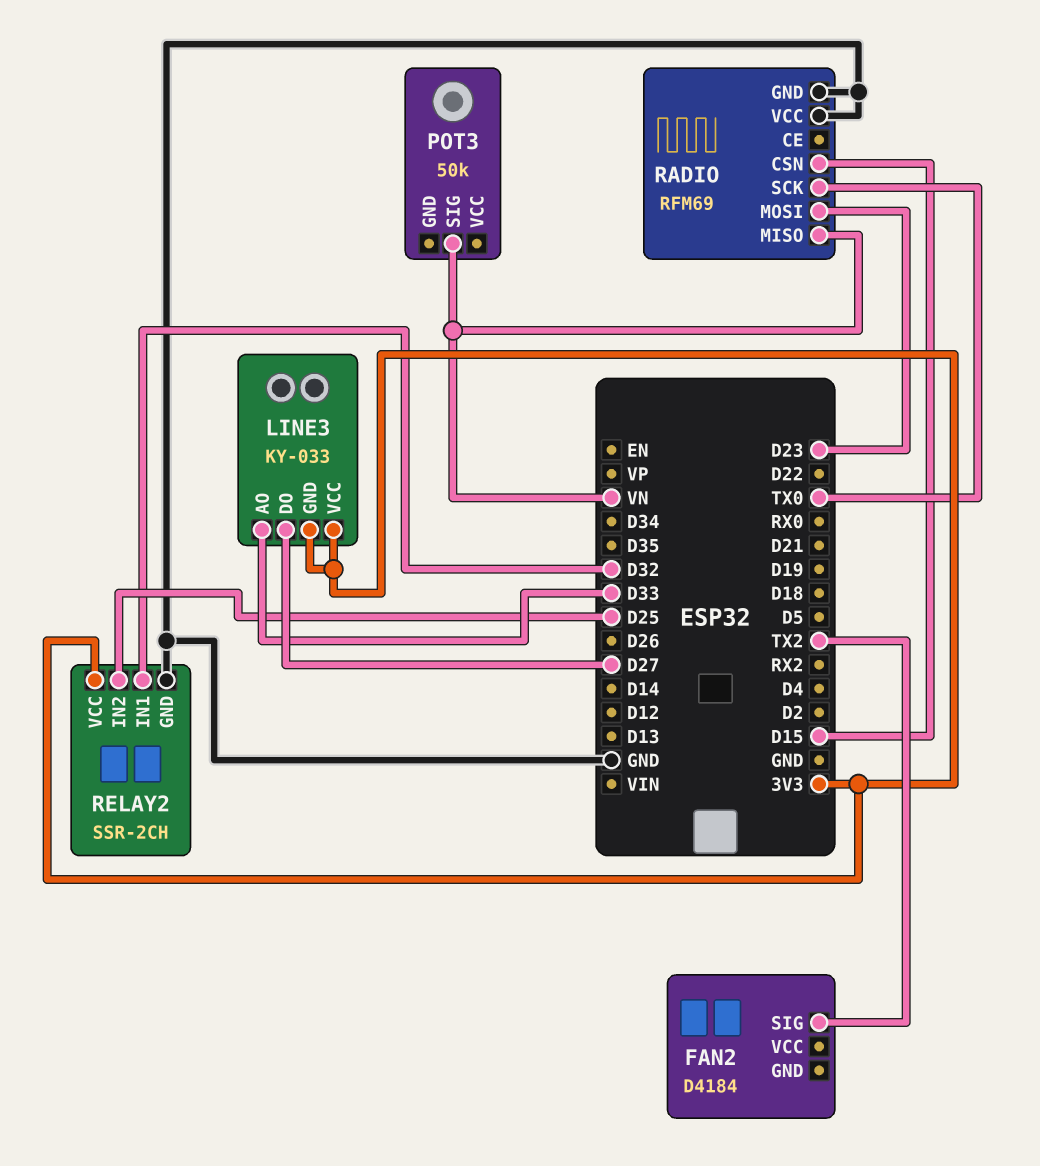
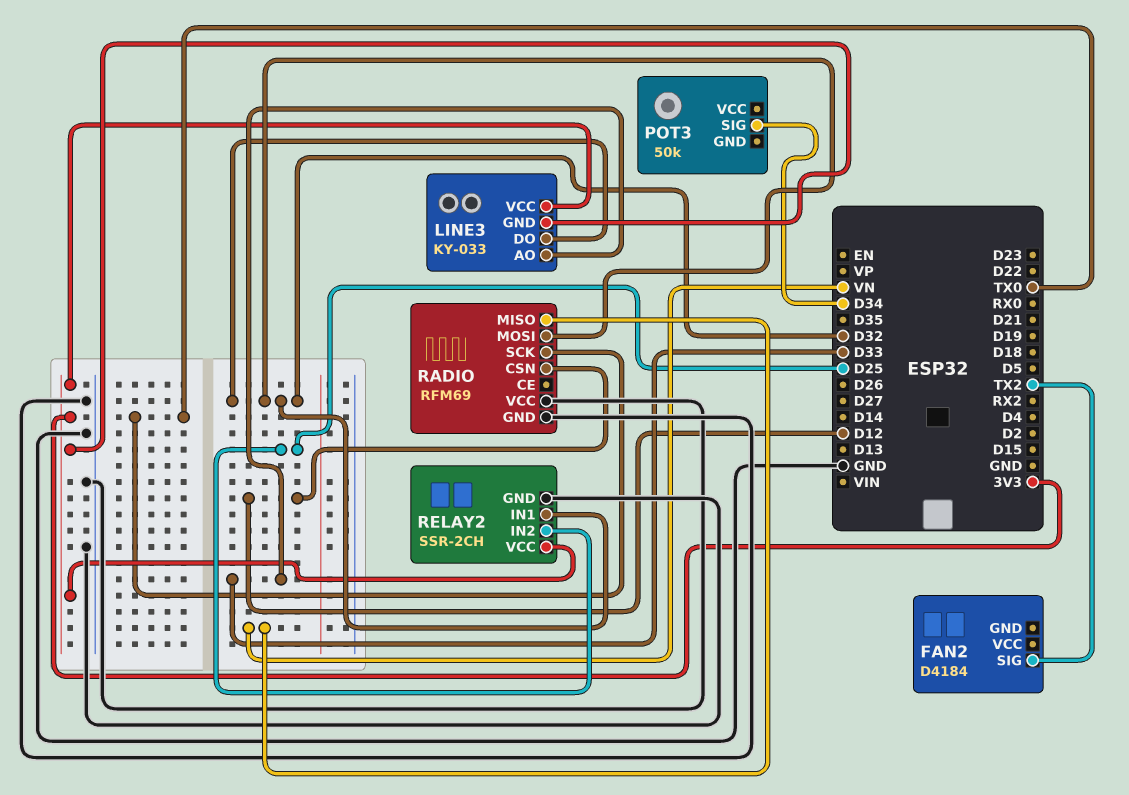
LINE3 pin DO: D27 -> D32
POT3 pin SIG: VN -> D34
RADIO pin CSN: D15 -> D12
RADIO pin MOSI: D23 -> D32

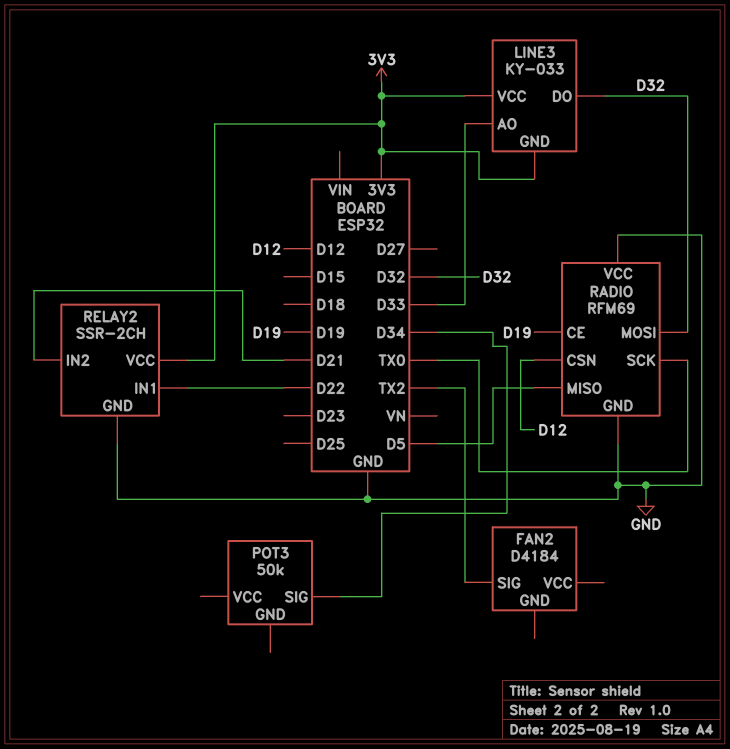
RADIO pin CE: none -> D19
RADIO pin MISO: VN -> D5
RELAY2 pin IN1: D32 -> D22
RELAY2 pin IN2: D25 -> D21

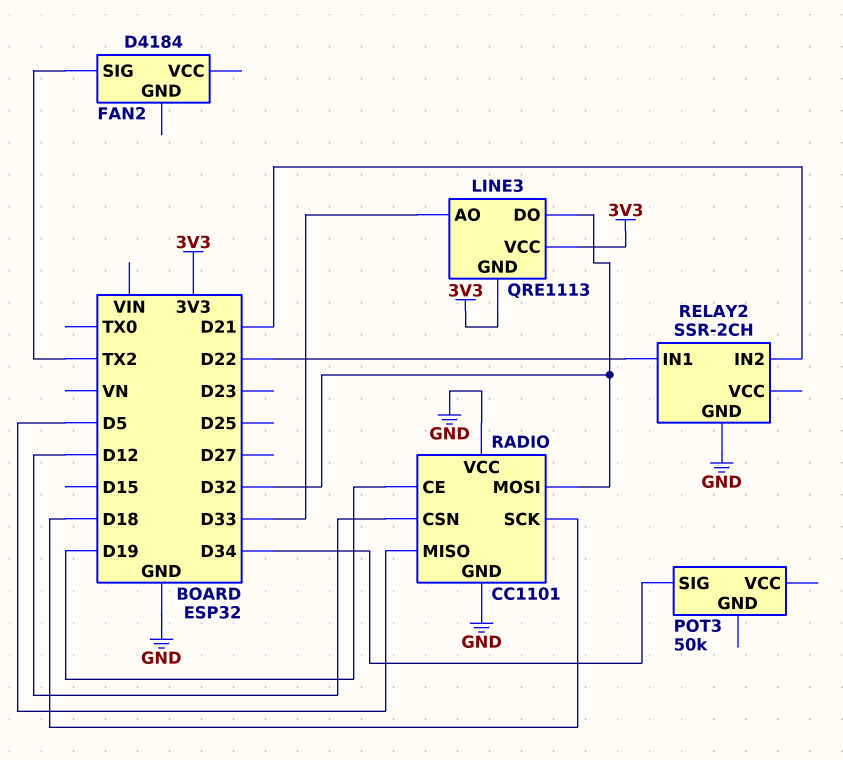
LINE3: KY-033 -> QRE1113
RADIO: RFM69 -> CC1101
RADIO pin SCK: TX0 -> D18
RELAY2 pin VCC: 3V3 -> none

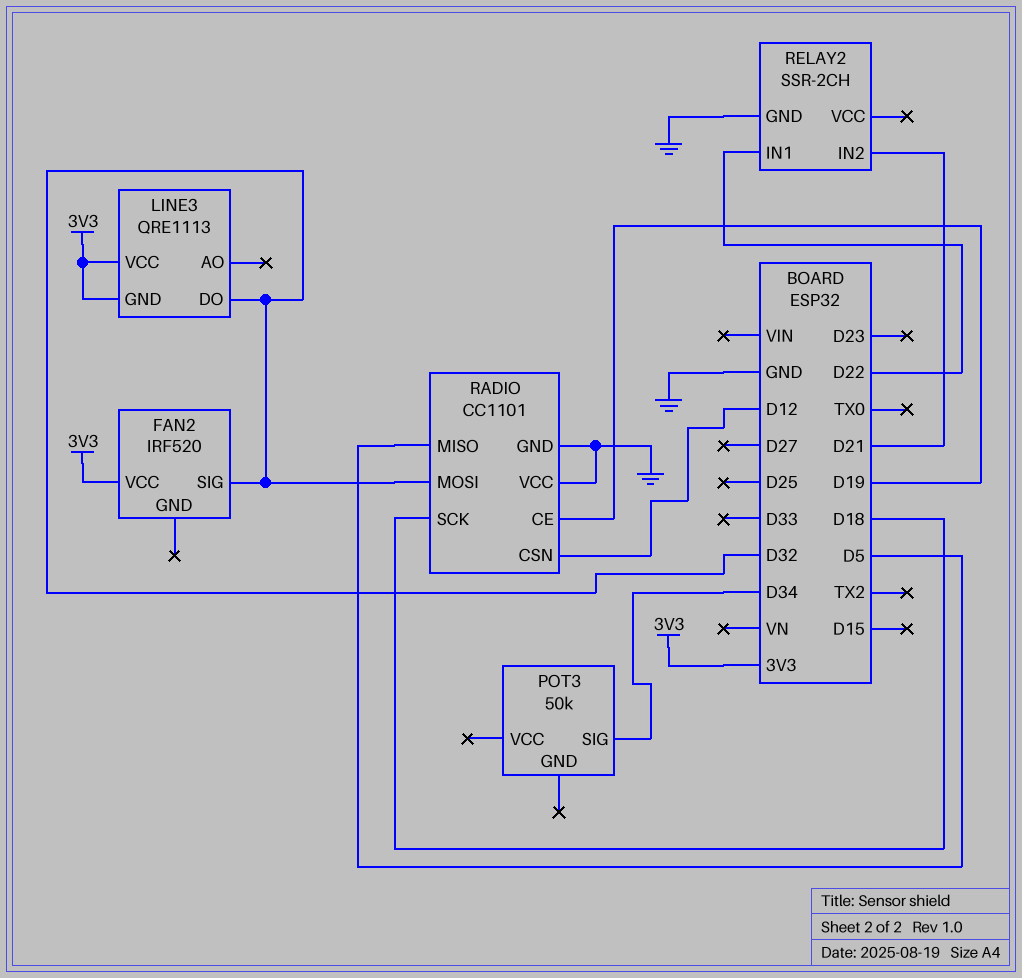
FAN2: D4184 -> IRF520
FAN2 pin SIG: TX2 -> D32
FAN2 pin VCC: none -> 3V3
LINE3 pin AO: D33 -> none

